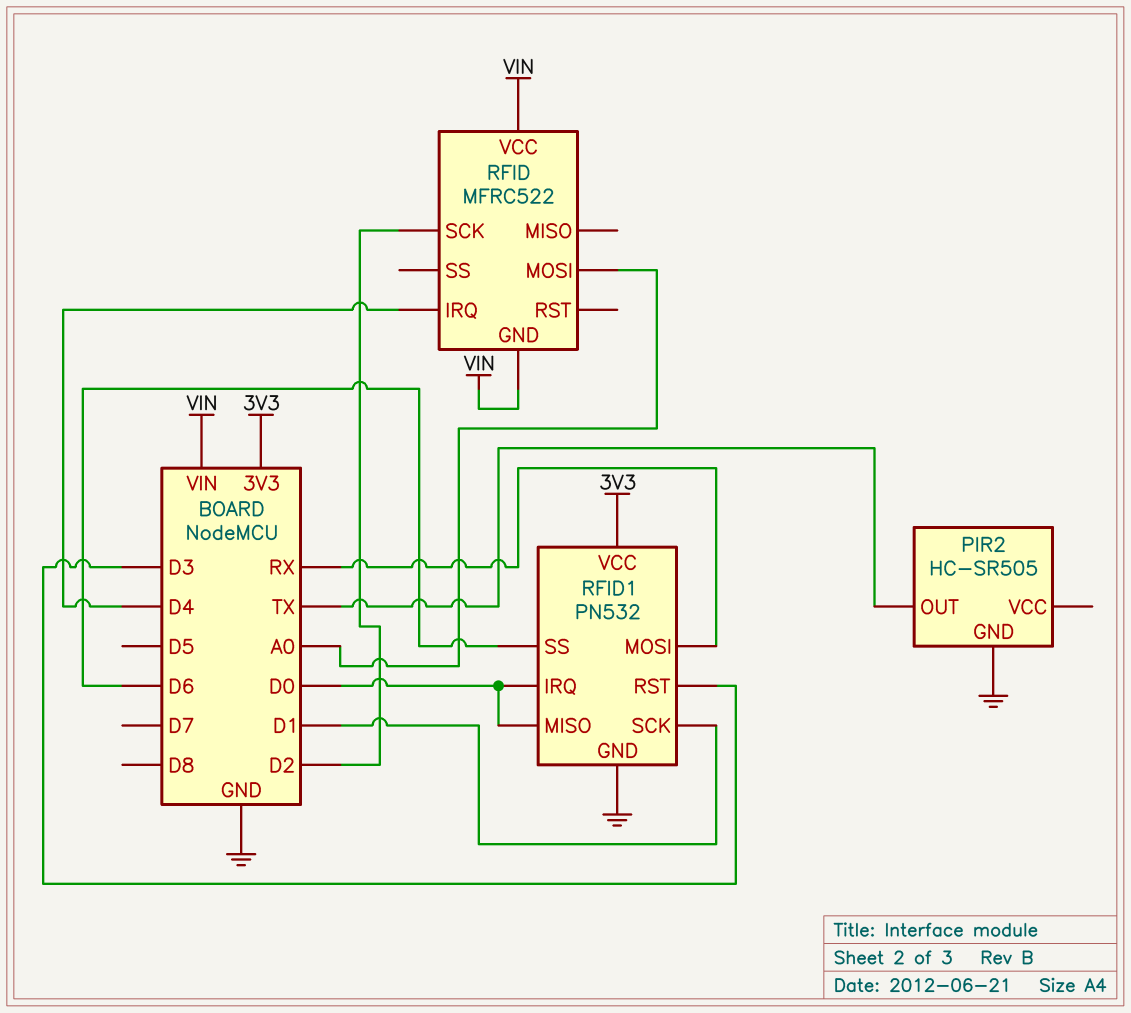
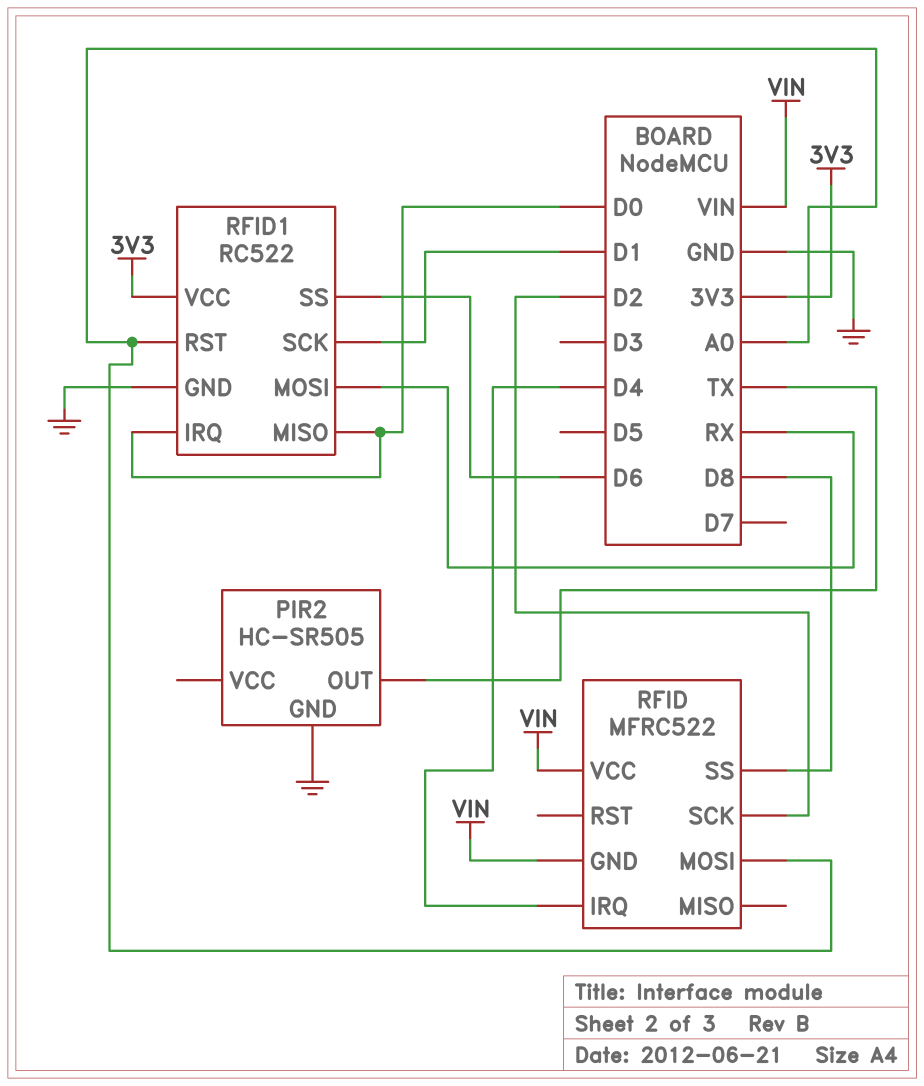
RFID pin SS: none -> D8
RFID1: PN532 -> RC522
RFID1 pin RST: D3 -> A0

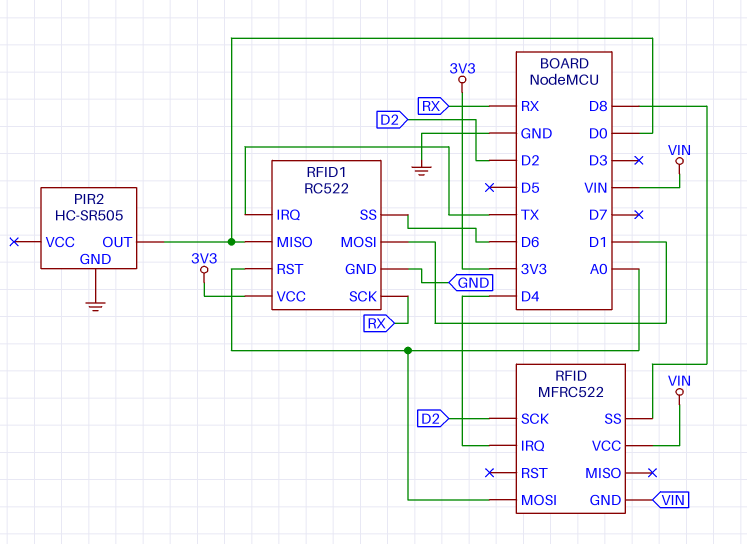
PIR2 pin OUT: TX -> D0
RFID1 pin IRQ: D0 -> TX
RFID1 pin MOSI: RX -> D1
RFID1 pin SCK: D1 -> RX

